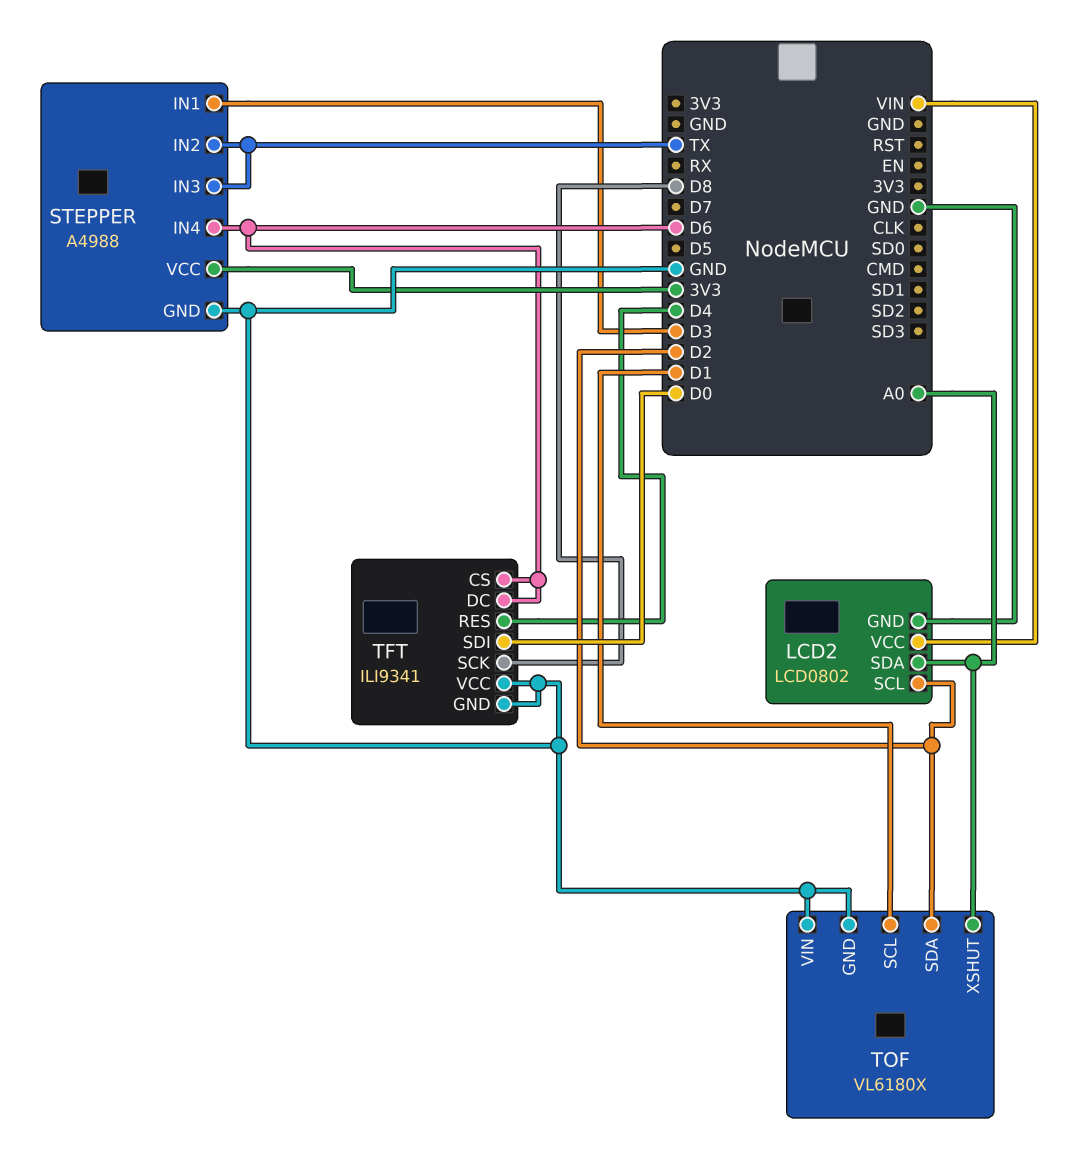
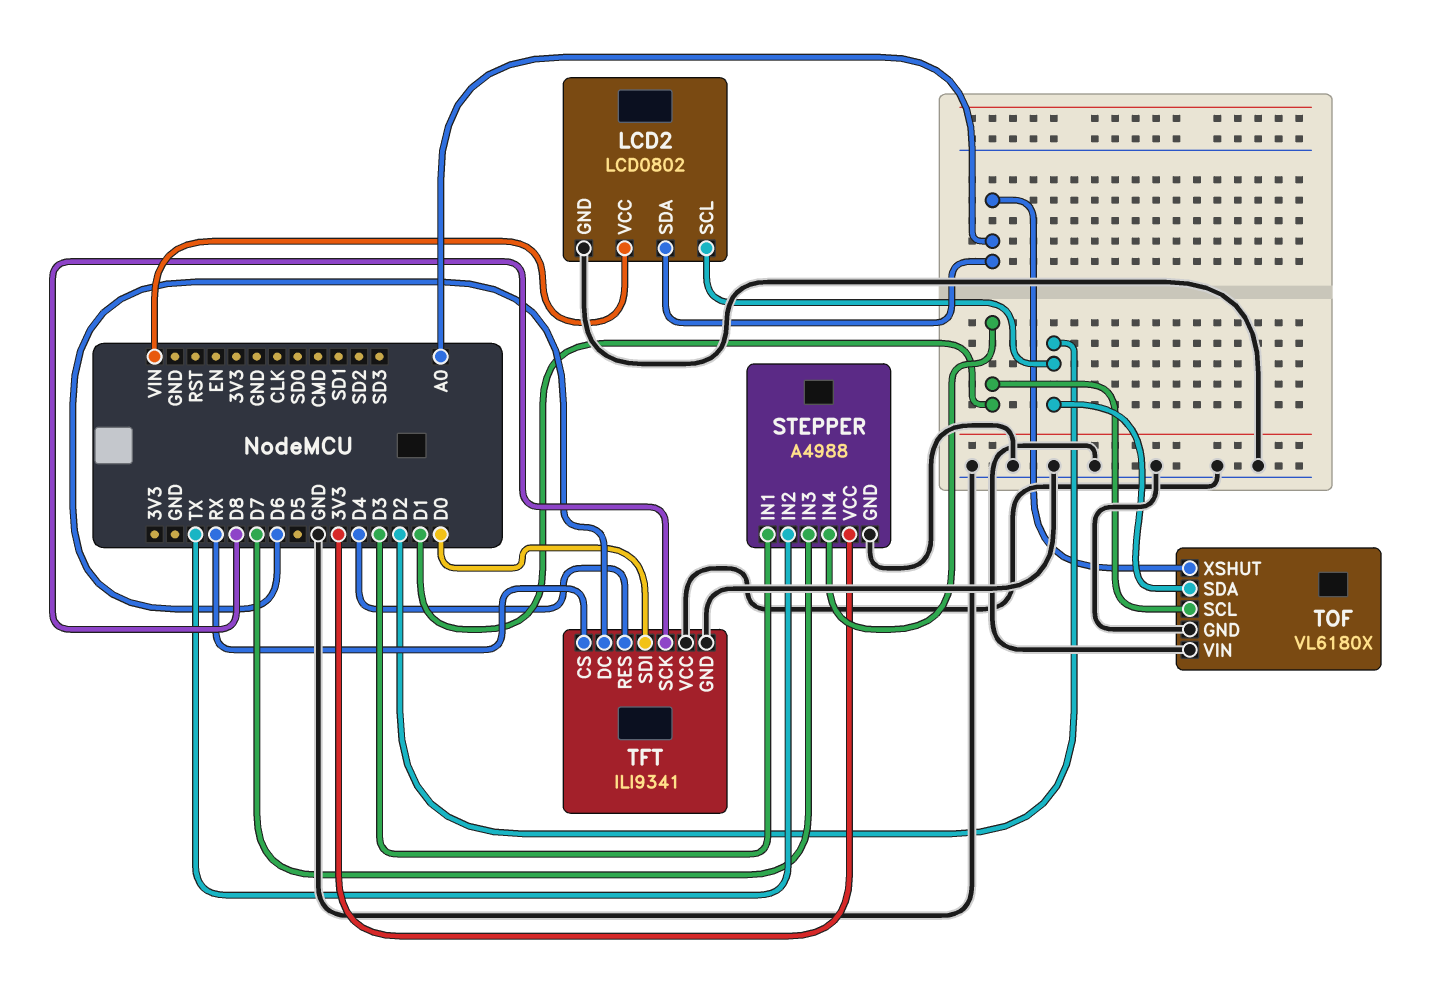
STEPPER pin IN3: TX -> D7
STEPPER pin IN4: D6 -> D1
TFT pin CS: D6 -> RX

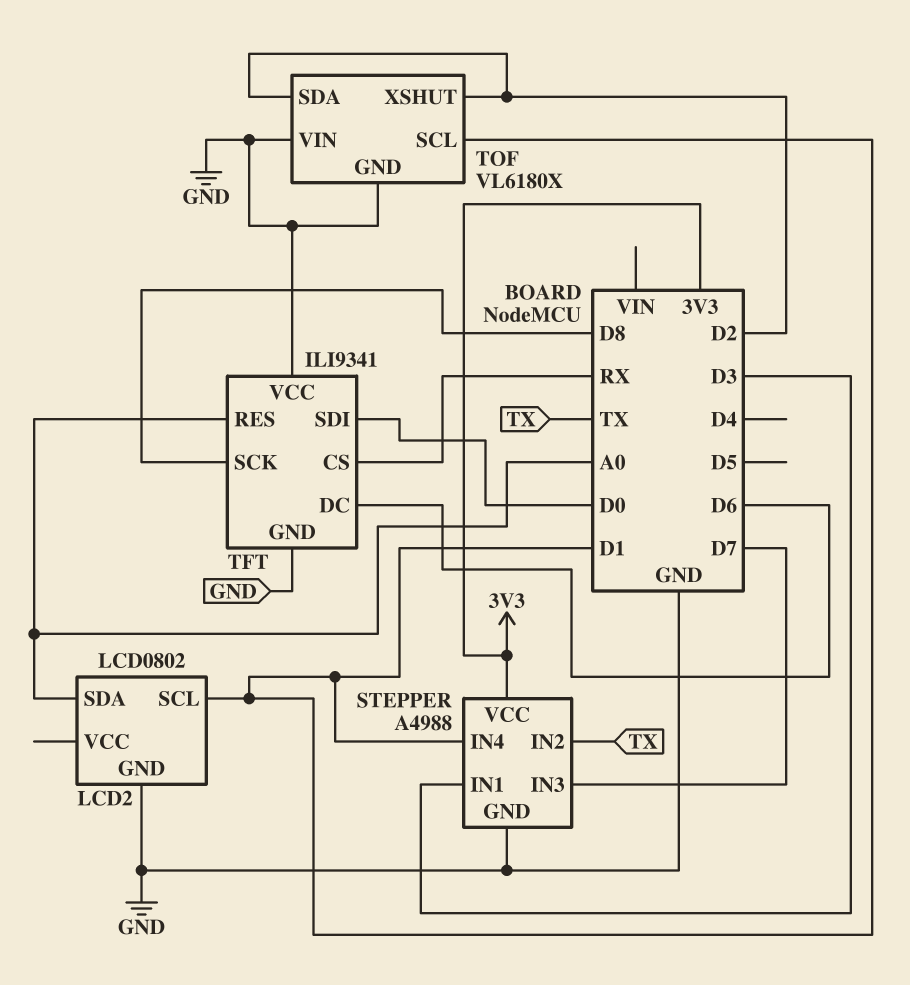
LCD2 pin SCL: D2 -> D1
LCD2 pin VCC: VIN -> none
TFT pin RES: D4 -> A0
TOF pin XSHUT: A0 -> D2

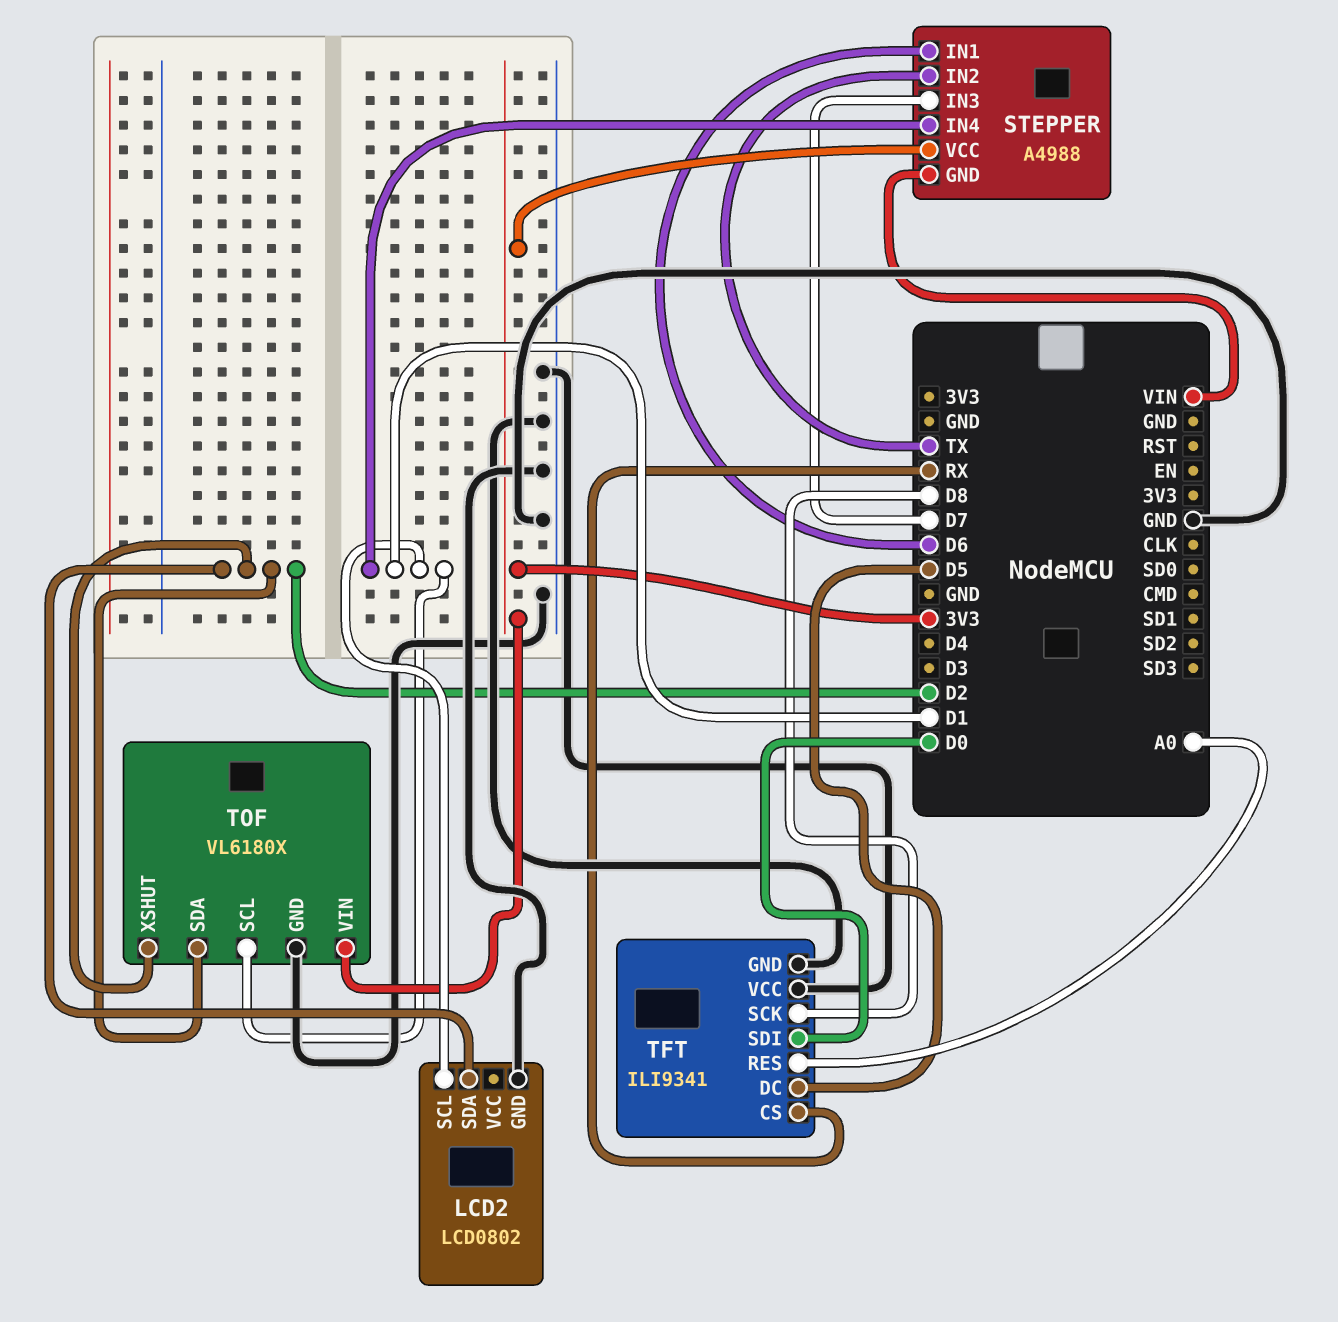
LCD2 pin SDA: A0 -> D2
STEPPER pin GND: GND -> VIN
STEPPER pin IN1: D3 -> D6
TFT pin DC: D6 -> D5
TOF pin VIN: GND -> 3V3

